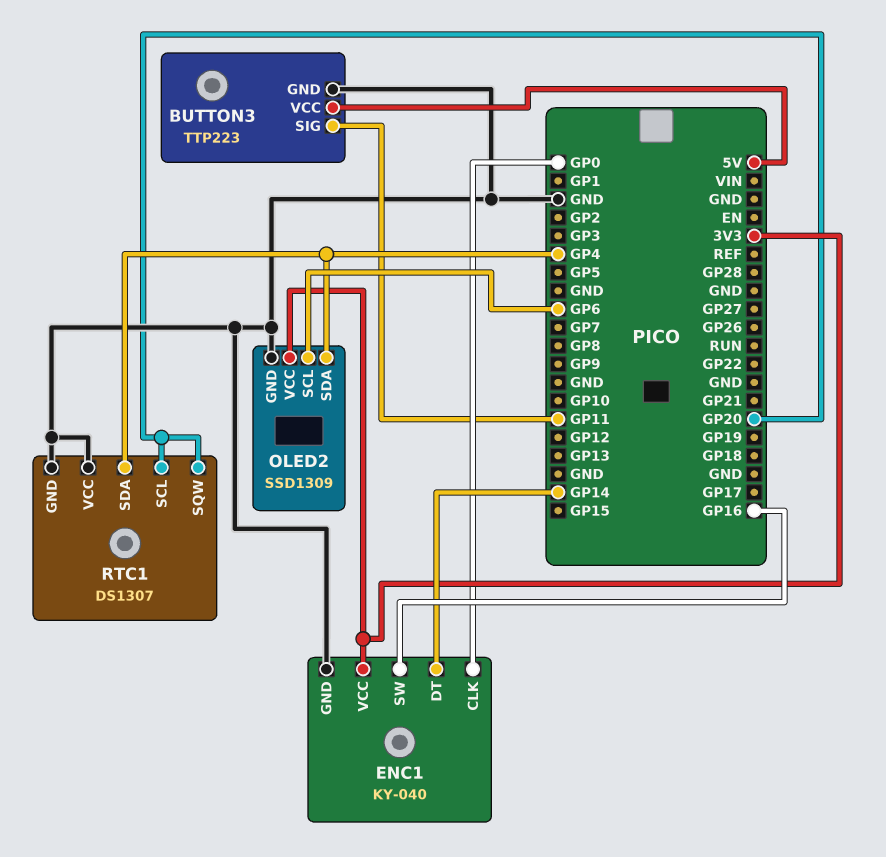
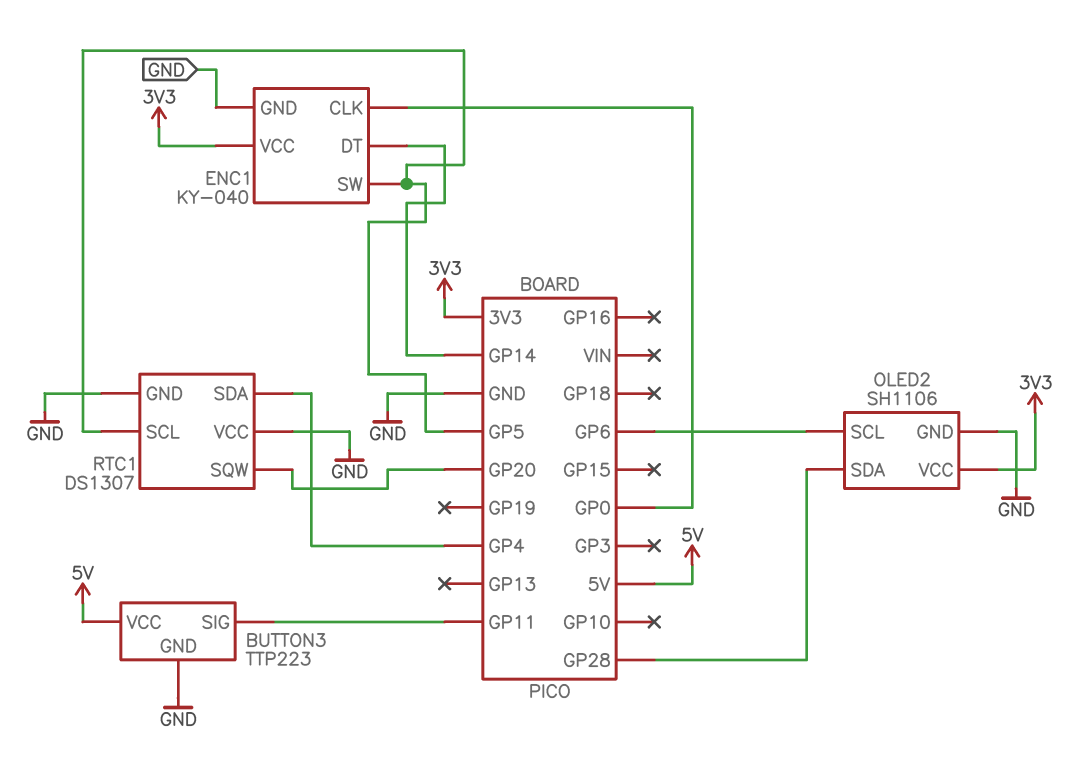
ENC1 pin SW: GP16 -> GP5
OLED2: SSD1309 -> SH1106
OLED2 pin SDA: GP4 -> GP28
RTC1 pin SCL: GP20 -> GP5

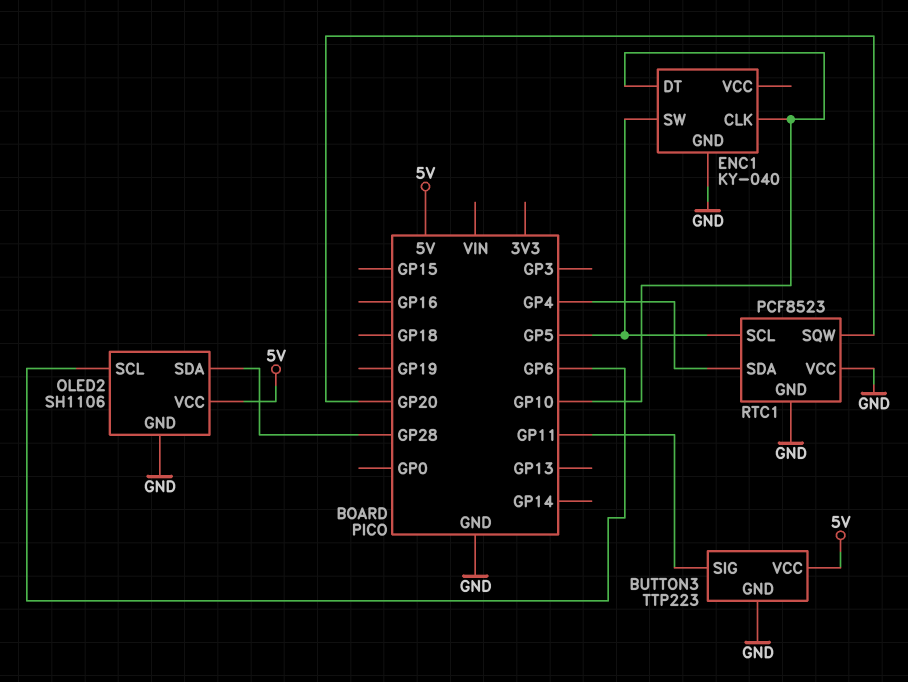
ENC1 pin CLK: GP0 -> GP10
ENC1 pin DT: GP14 -> GP10
ENC1 pin VCC: 3V3 -> none
OLED2 pin VCC: 3V3 -> 5V
RTC1: DS1307 -> PCF8523

